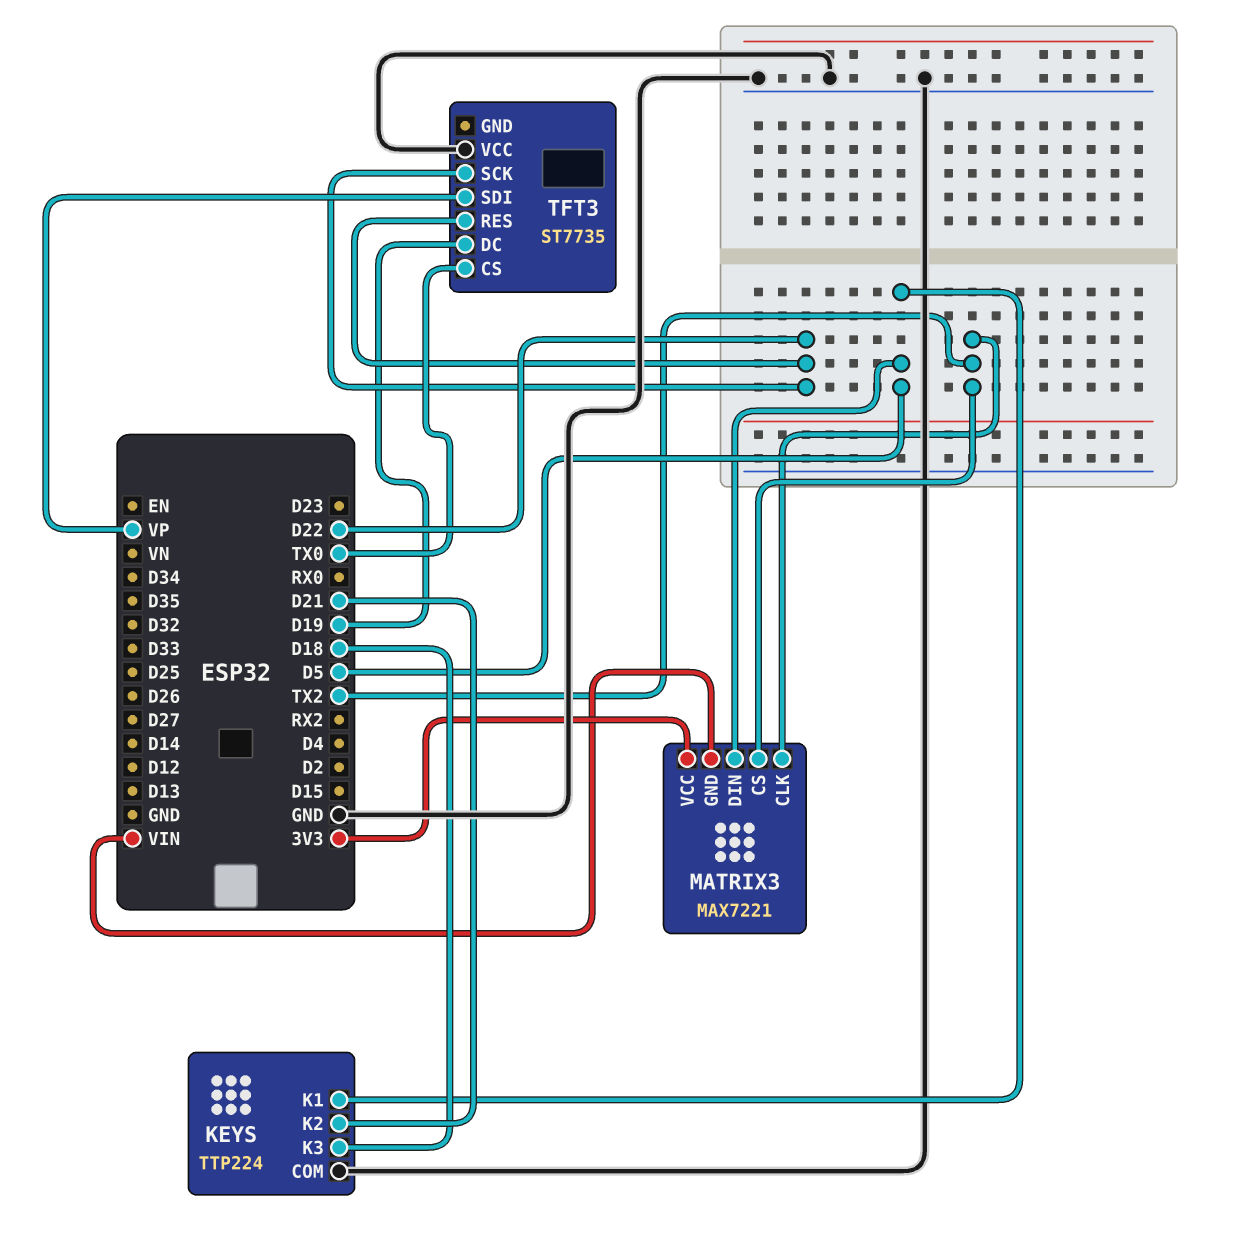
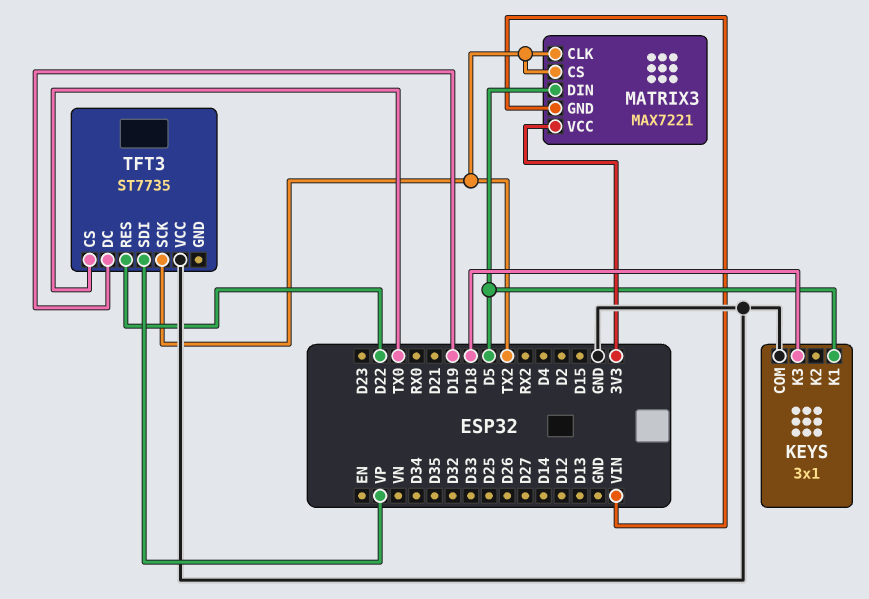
KEYS: TTP224 -> 3x1
KEYS pin K2: D21 -> none
TFT3 pin SCK: D22 -> TX2

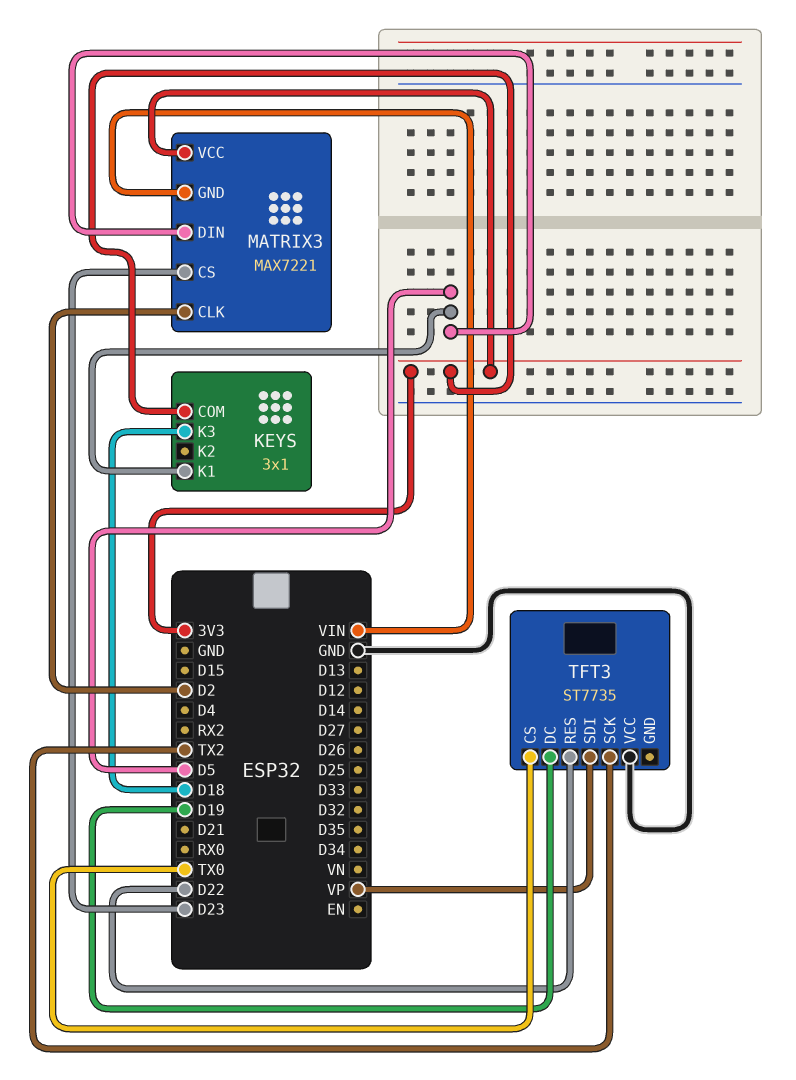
KEYS pin COM: GND -> 3V3
MATRIX3 pin CLK: TX2 -> D2
MATRIX3 pin CS: TX2 -> D23

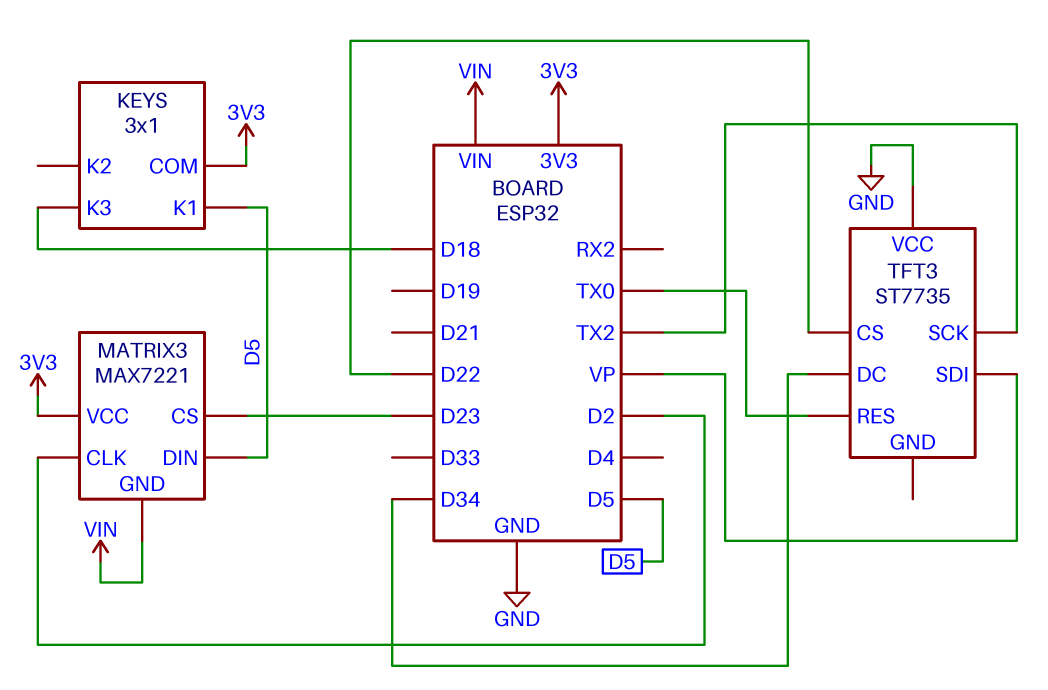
TFT3 pin CS: TX0 -> D22
TFT3 pin DC: D19 -> D34
TFT3 pin RES: D22 -> TX0

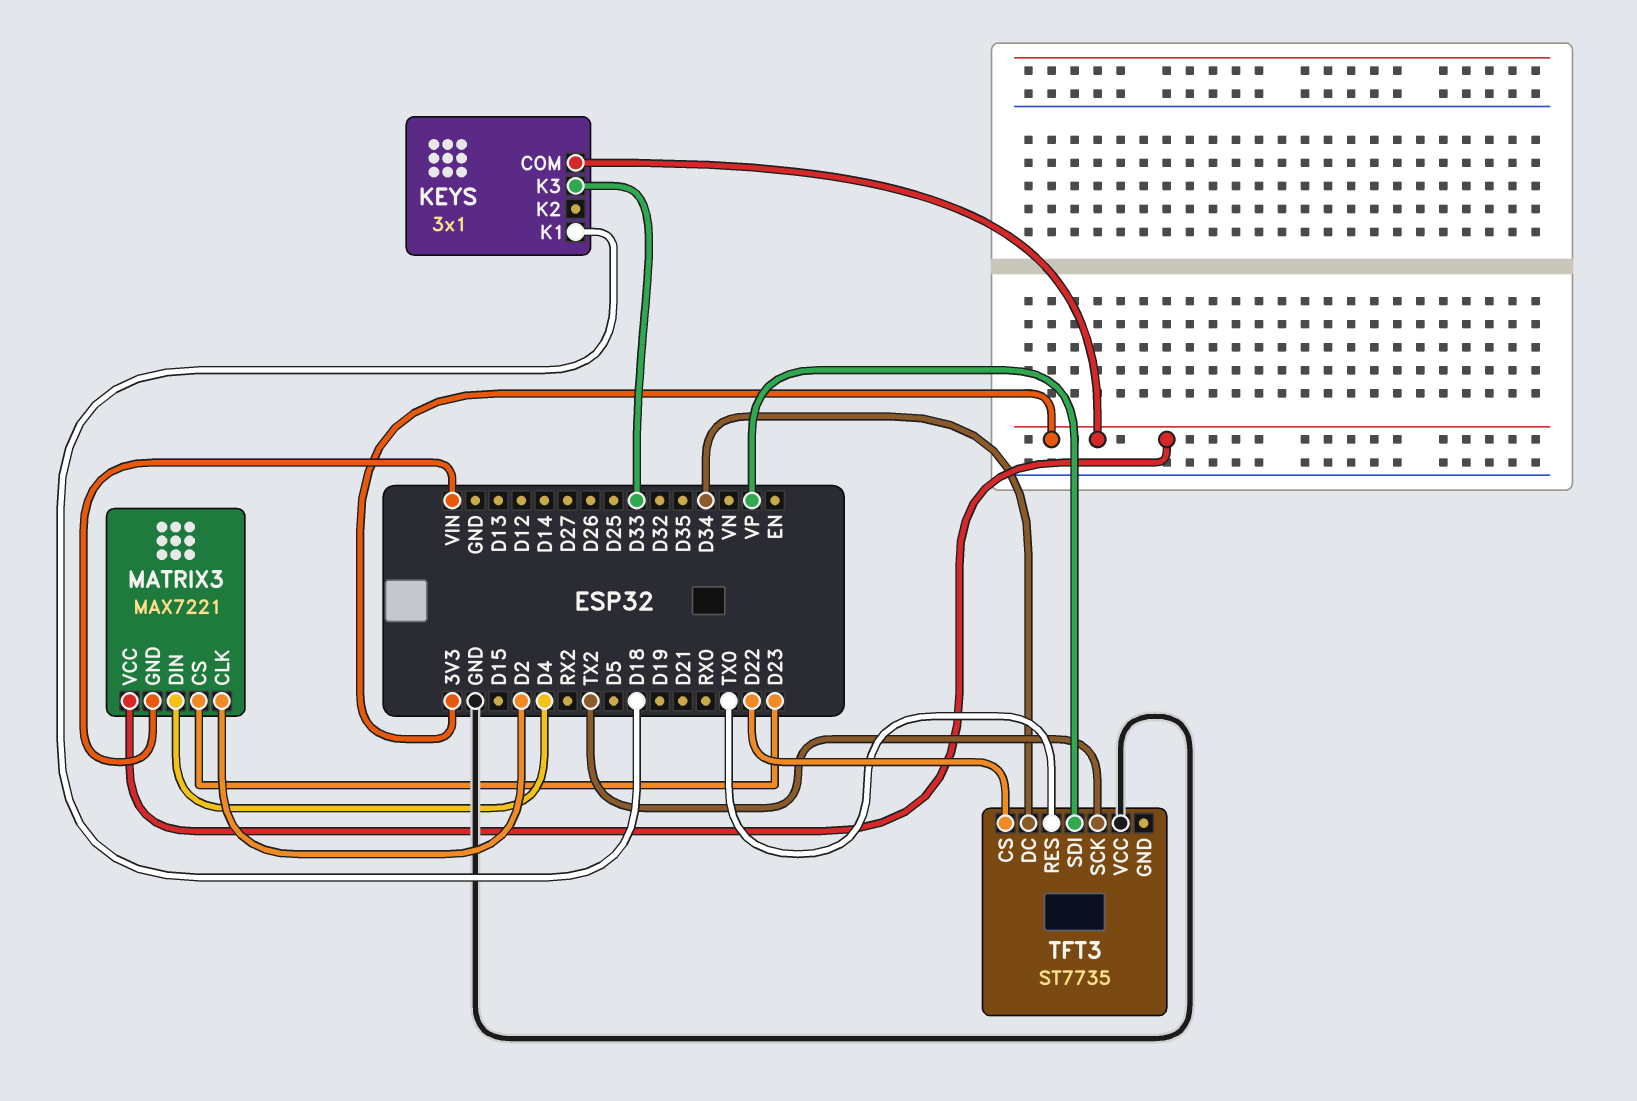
KEYS pin K1: D5 -> D18
KEYS pin K3: D18 -> D33
MATRIX3 pin DIN: D5 -> D4

